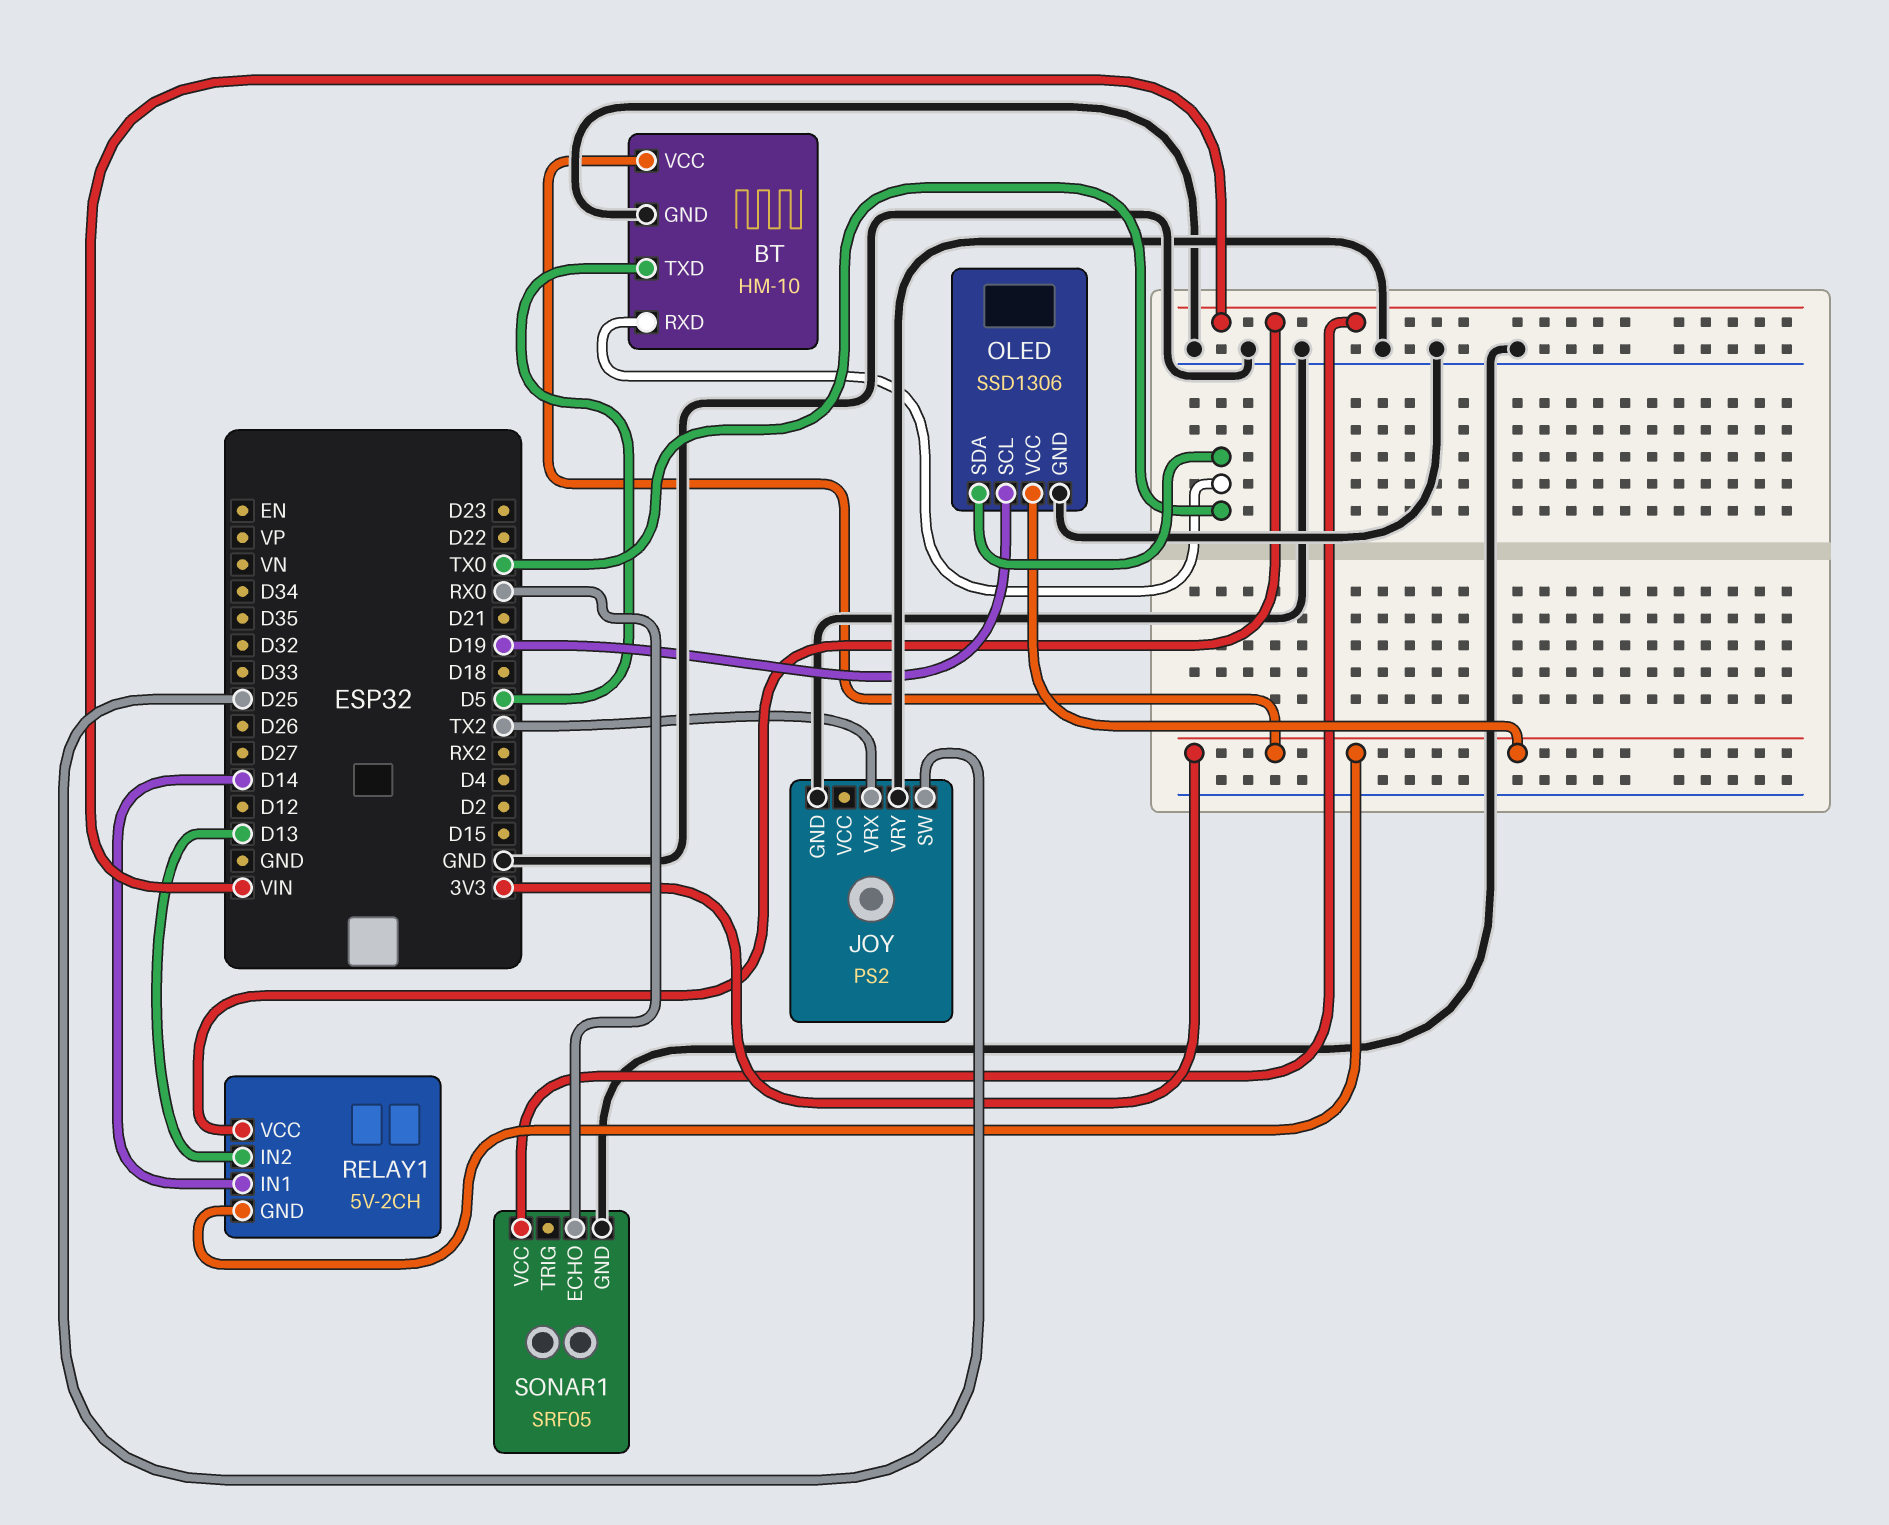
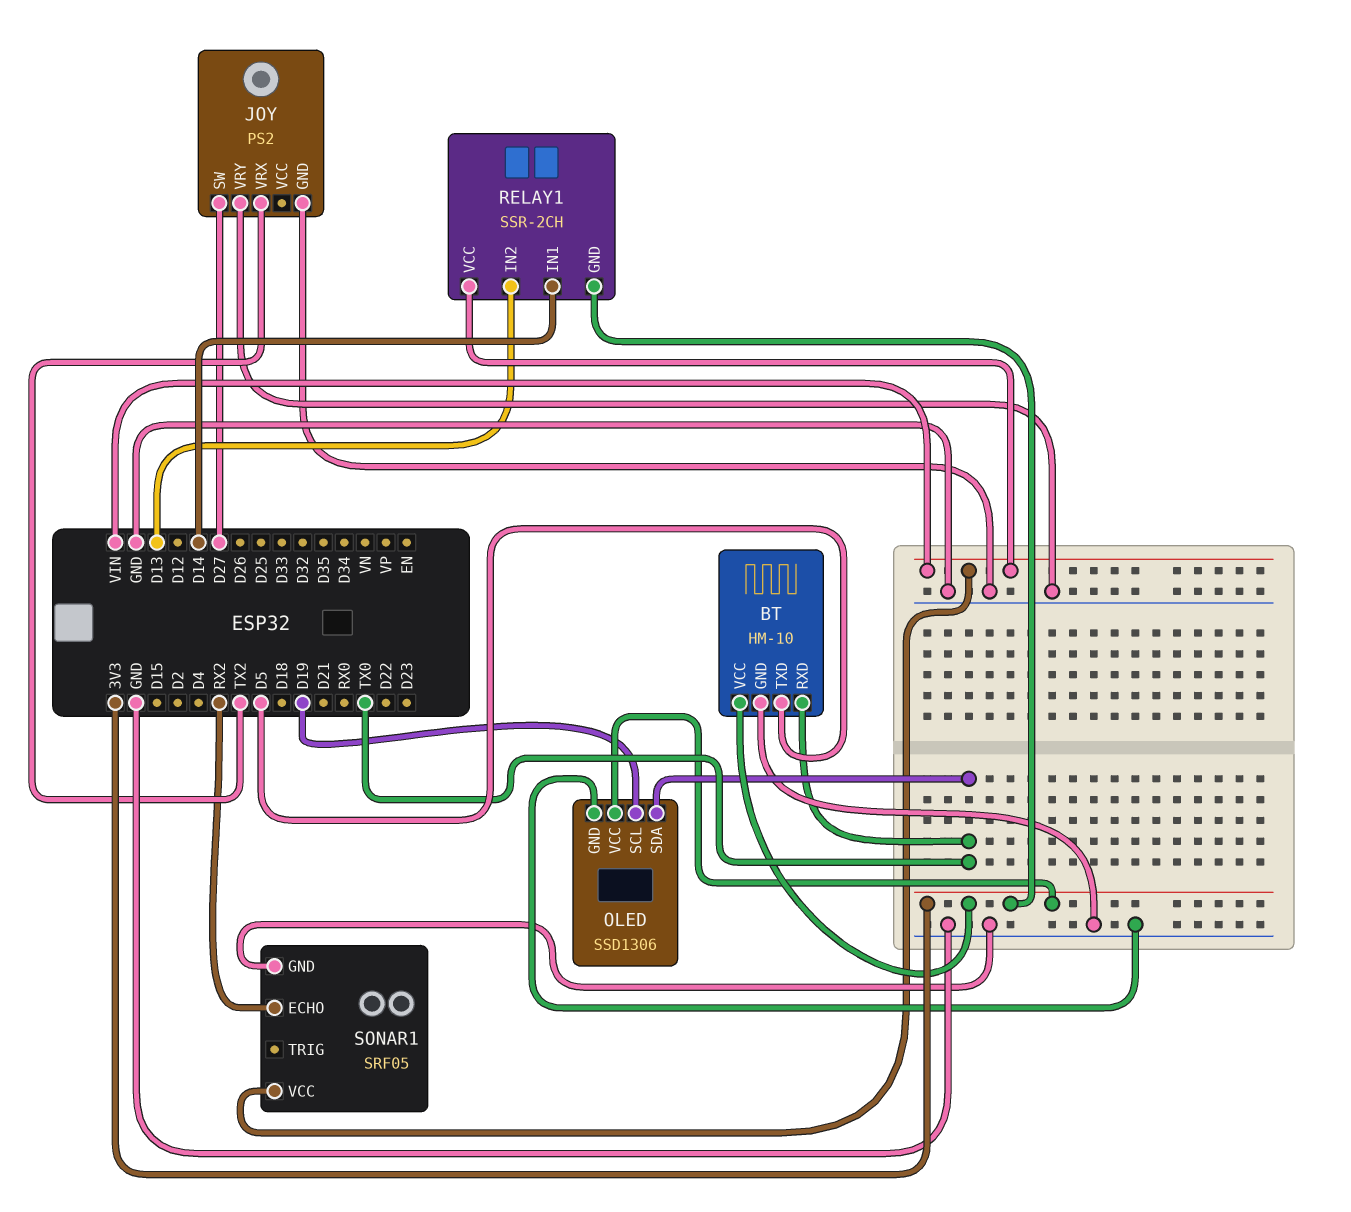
JOY pin SW: D25 -> D27
RELAY1: 5V-2CH -> SSR-2CH
SONAR1 pin ECHO: RX0 -> RX2

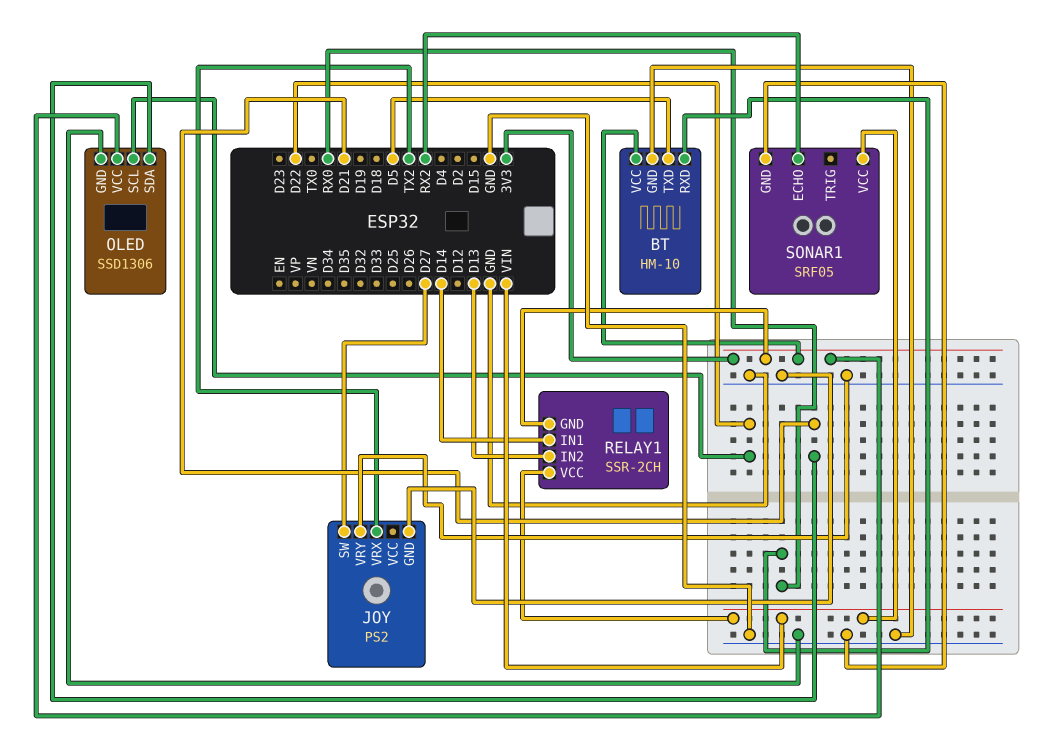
BT pin RXD: TX0 -> RX0
OLED pin SCL: D19 -> D22
OLED pin SDA: TX0 -> D21

